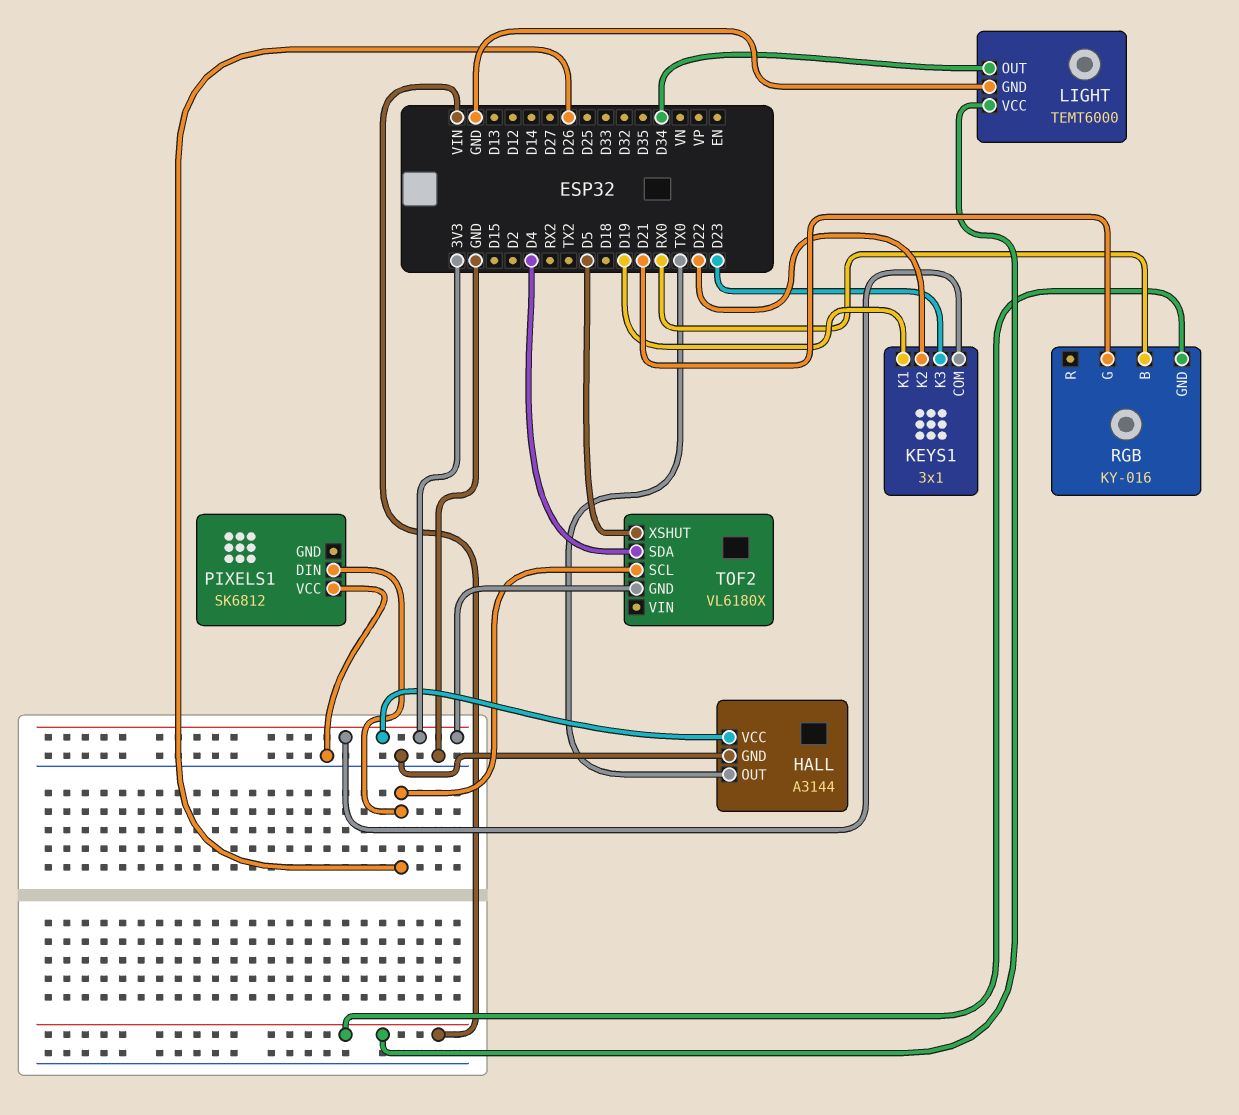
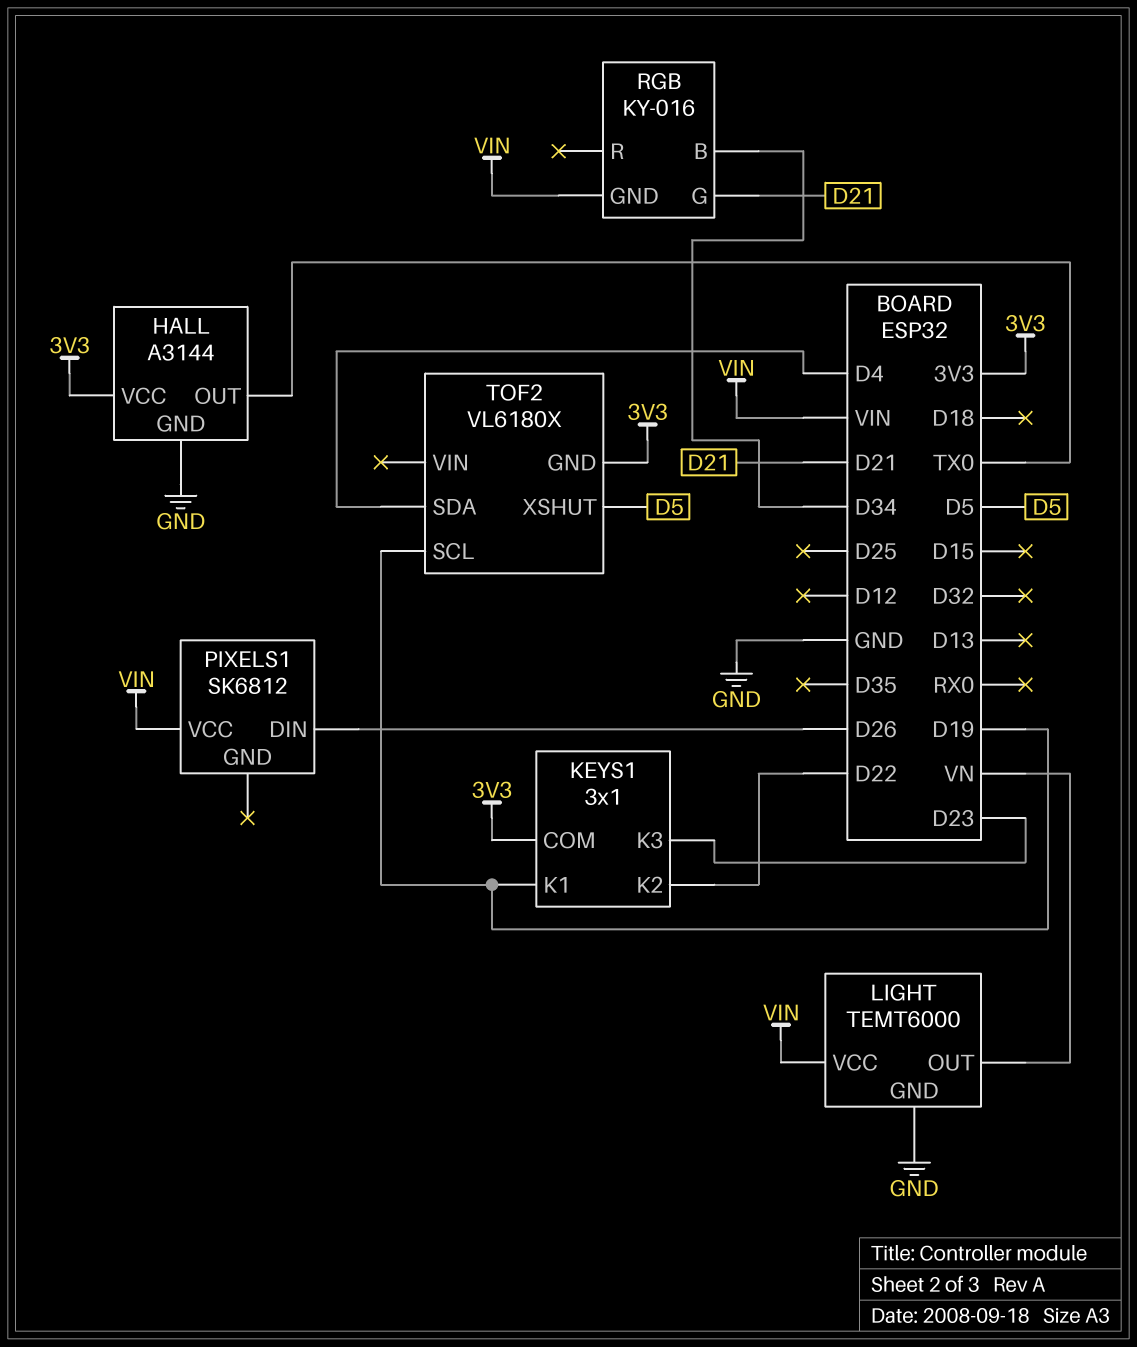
LIGHT pin OUT: D34 -> VN
PIXELS1 pin VCC: GND -> VIN
RGB pin B: RX0 -> D34
TOF2 pin SCL: D26 -> D19

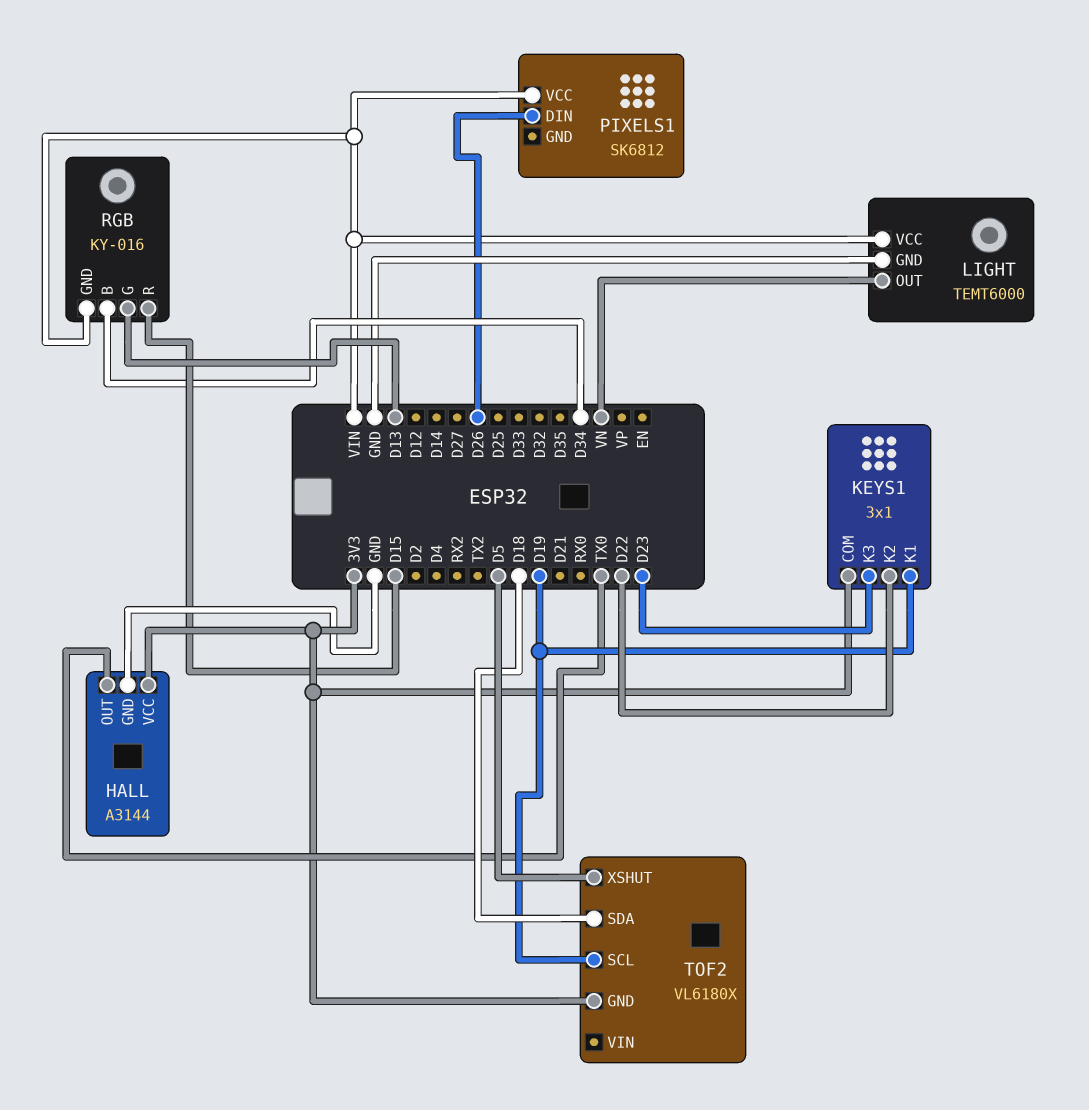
RGB pin G: D21 -> D13
RGB pin R: none -> D15
TOF2 pin SDA: D4 -> D18

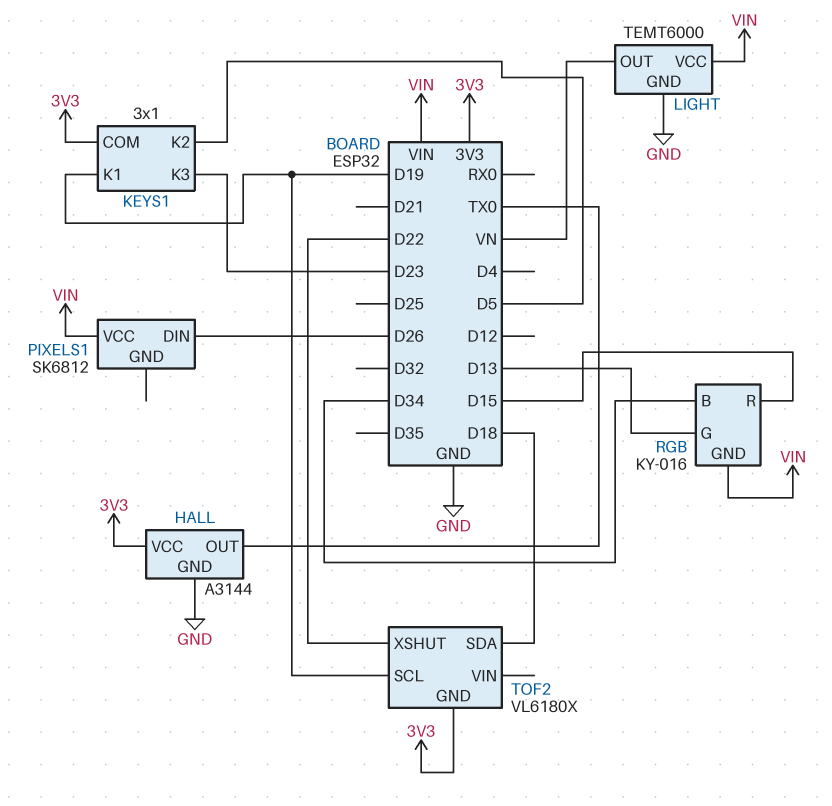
KEYS1 pin K2: D22 -> D5
TOF2 pin XSHUT: D5 -> D22

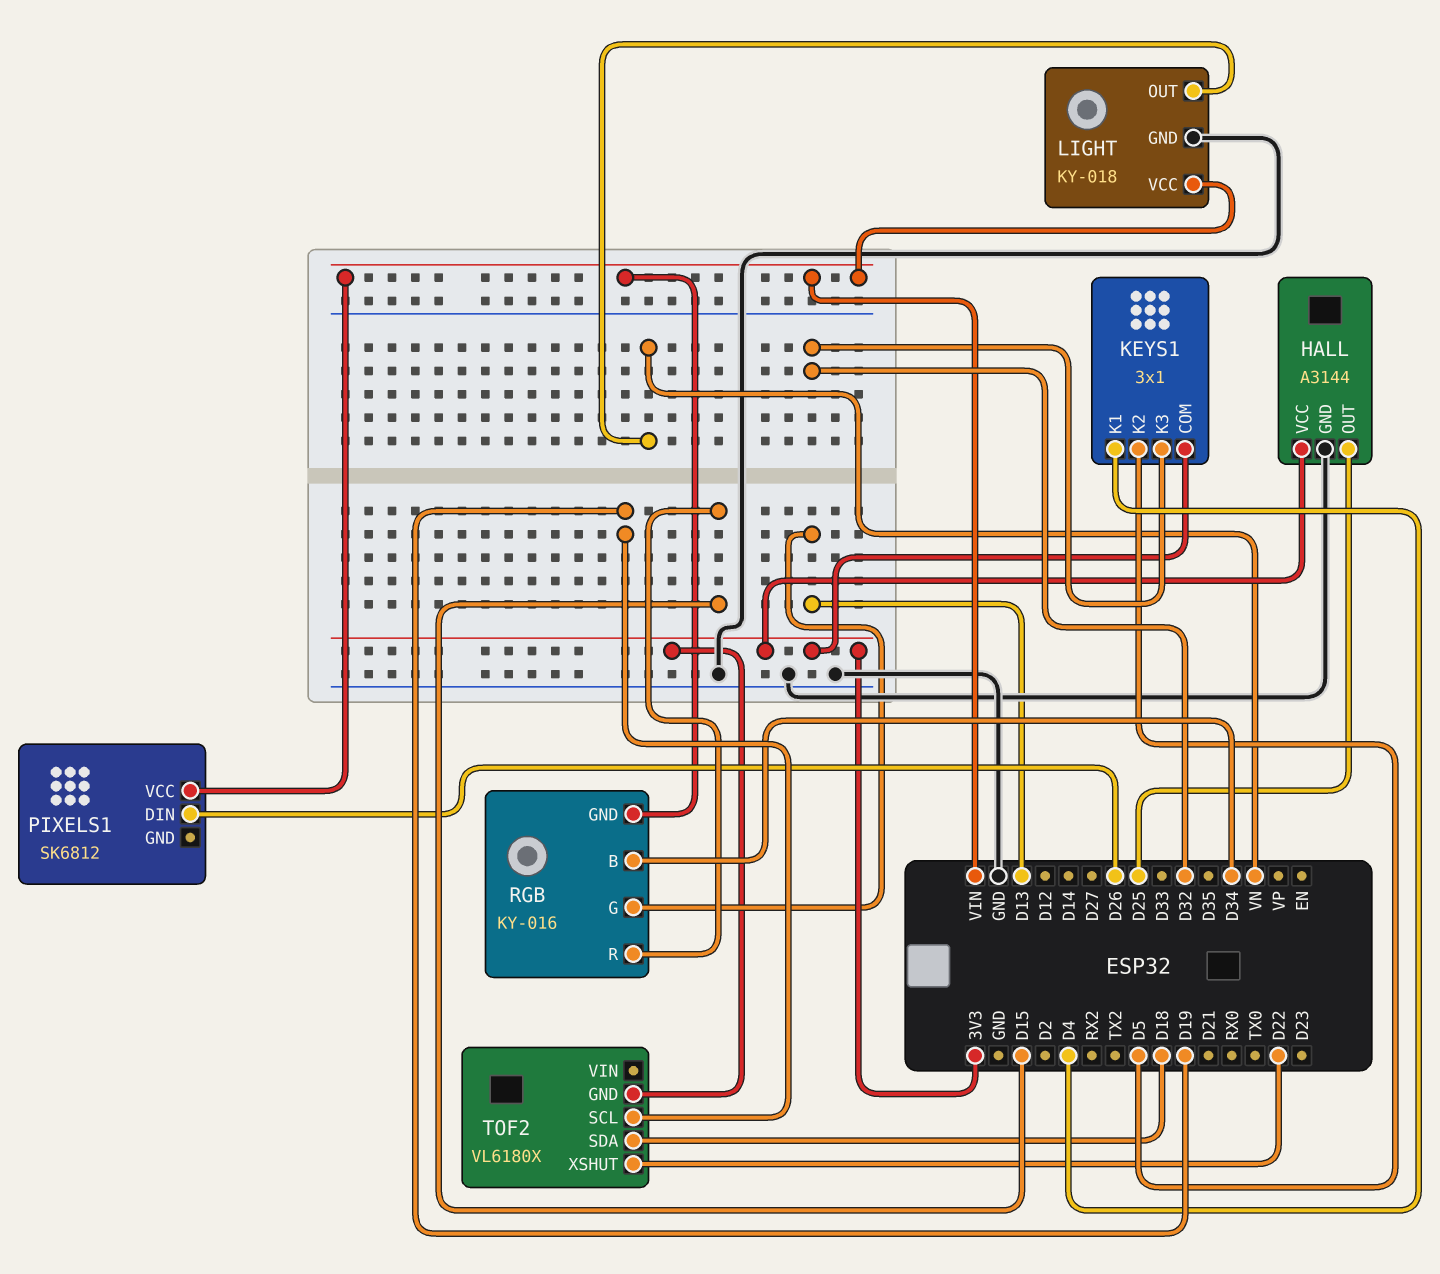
HALL pin OUT: TX0 -> D25
KEYS1 pin K1: D19 -> D4
KEYS1 pin K3: D23 -> D32
LIGHT: TEMT6000 -> KY-018

